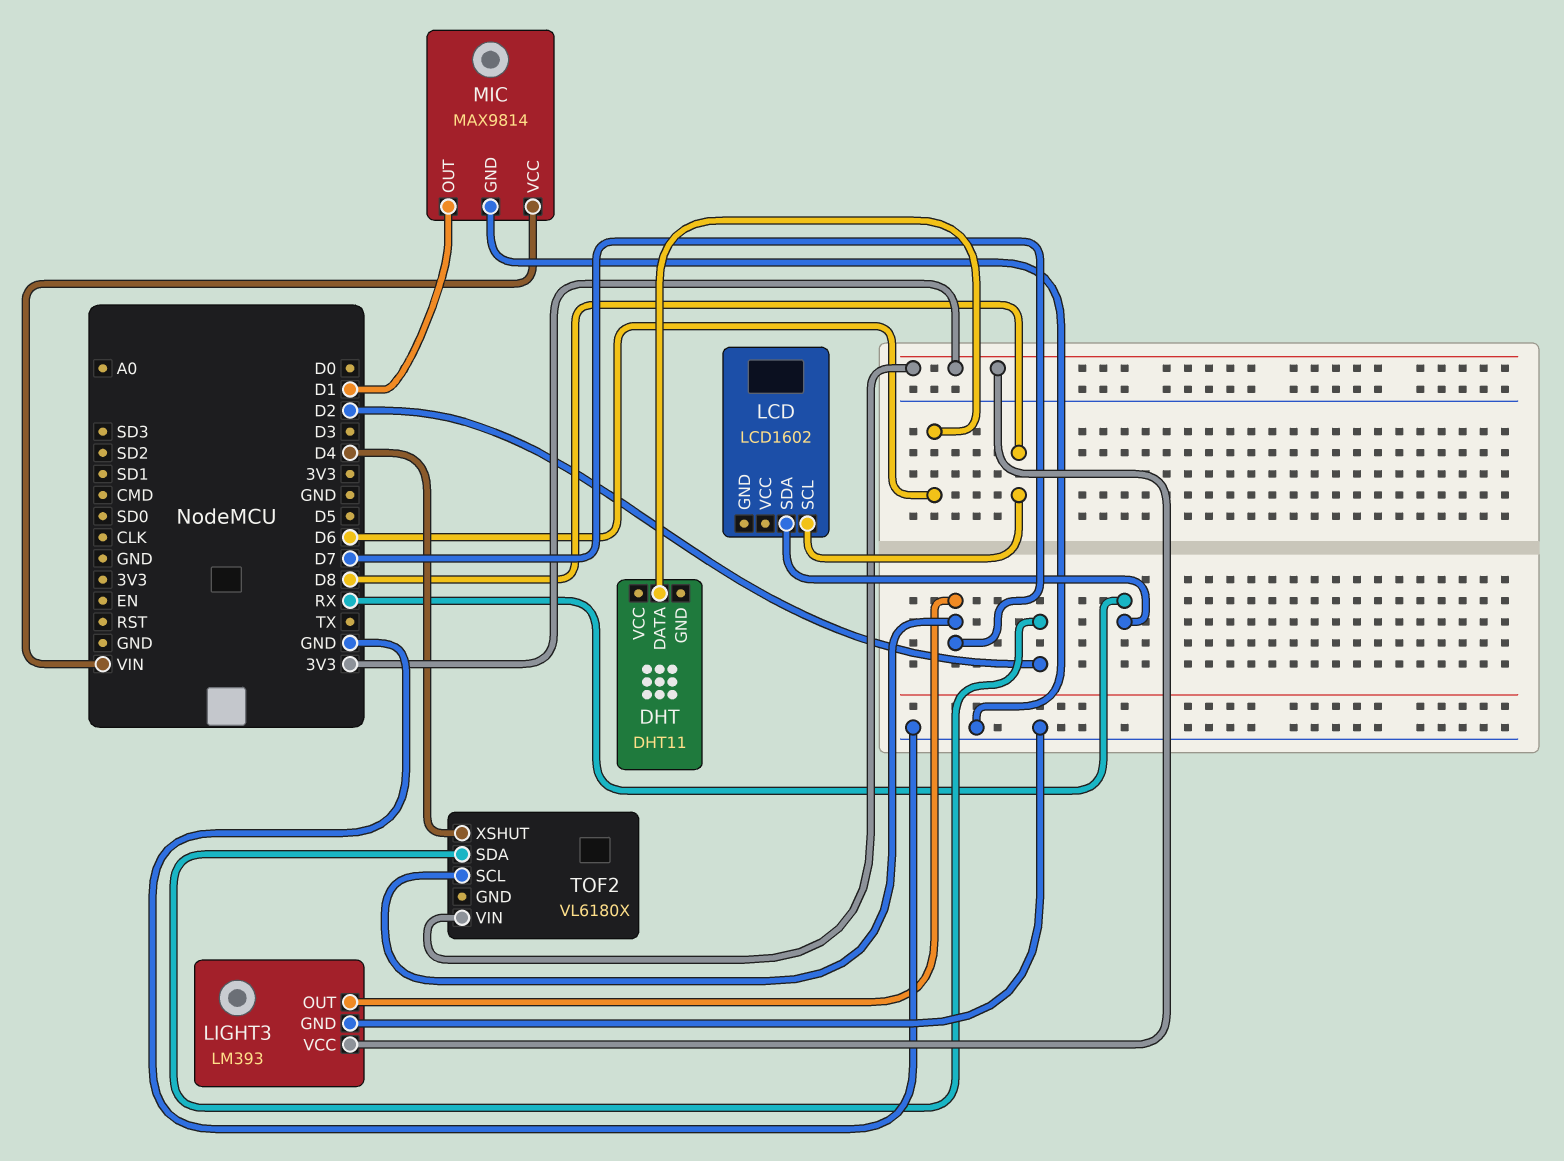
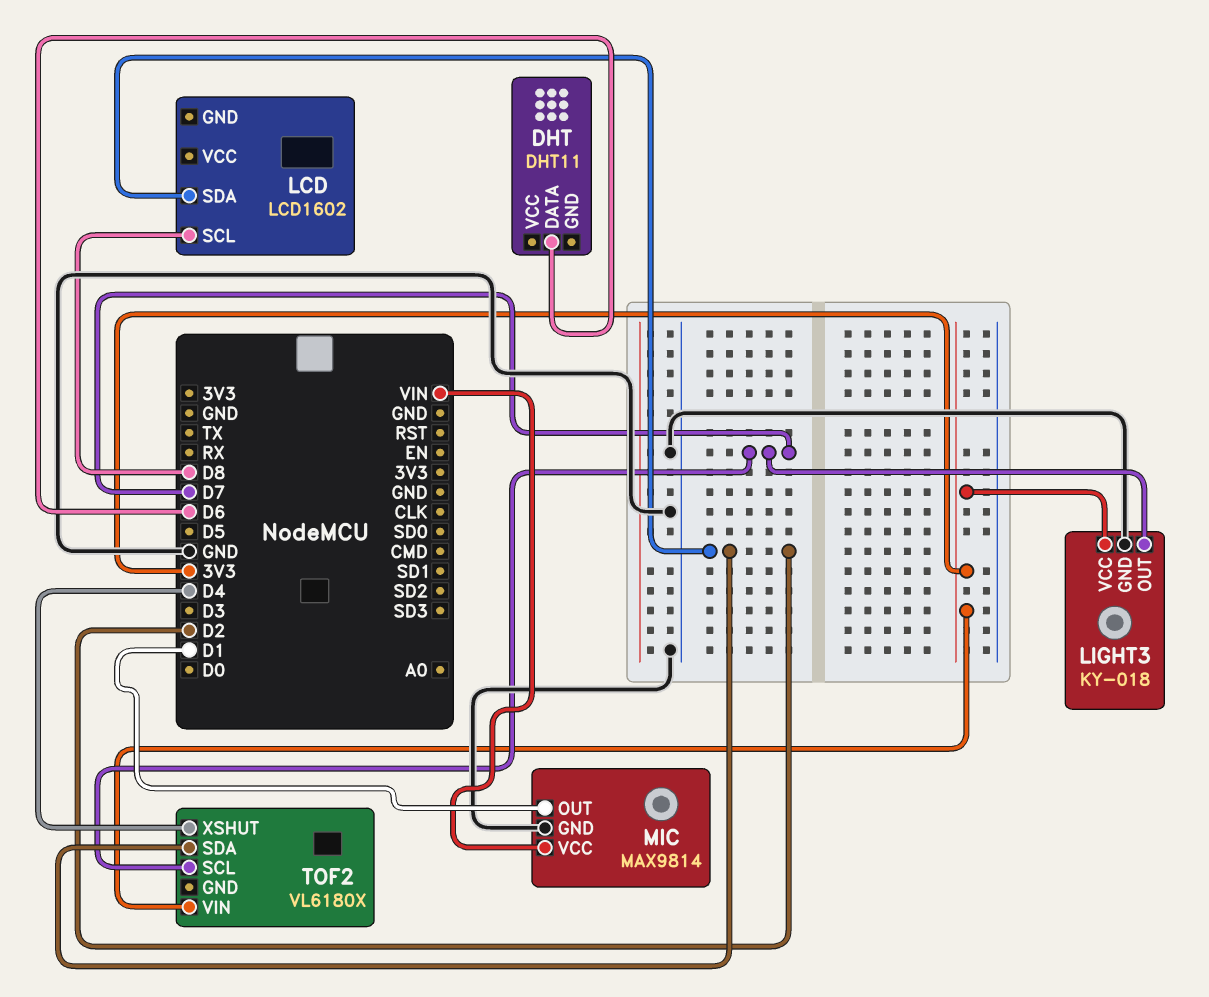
LCD pin SDA: RX -> D2
LIGHT3: LM393 -> KY-018

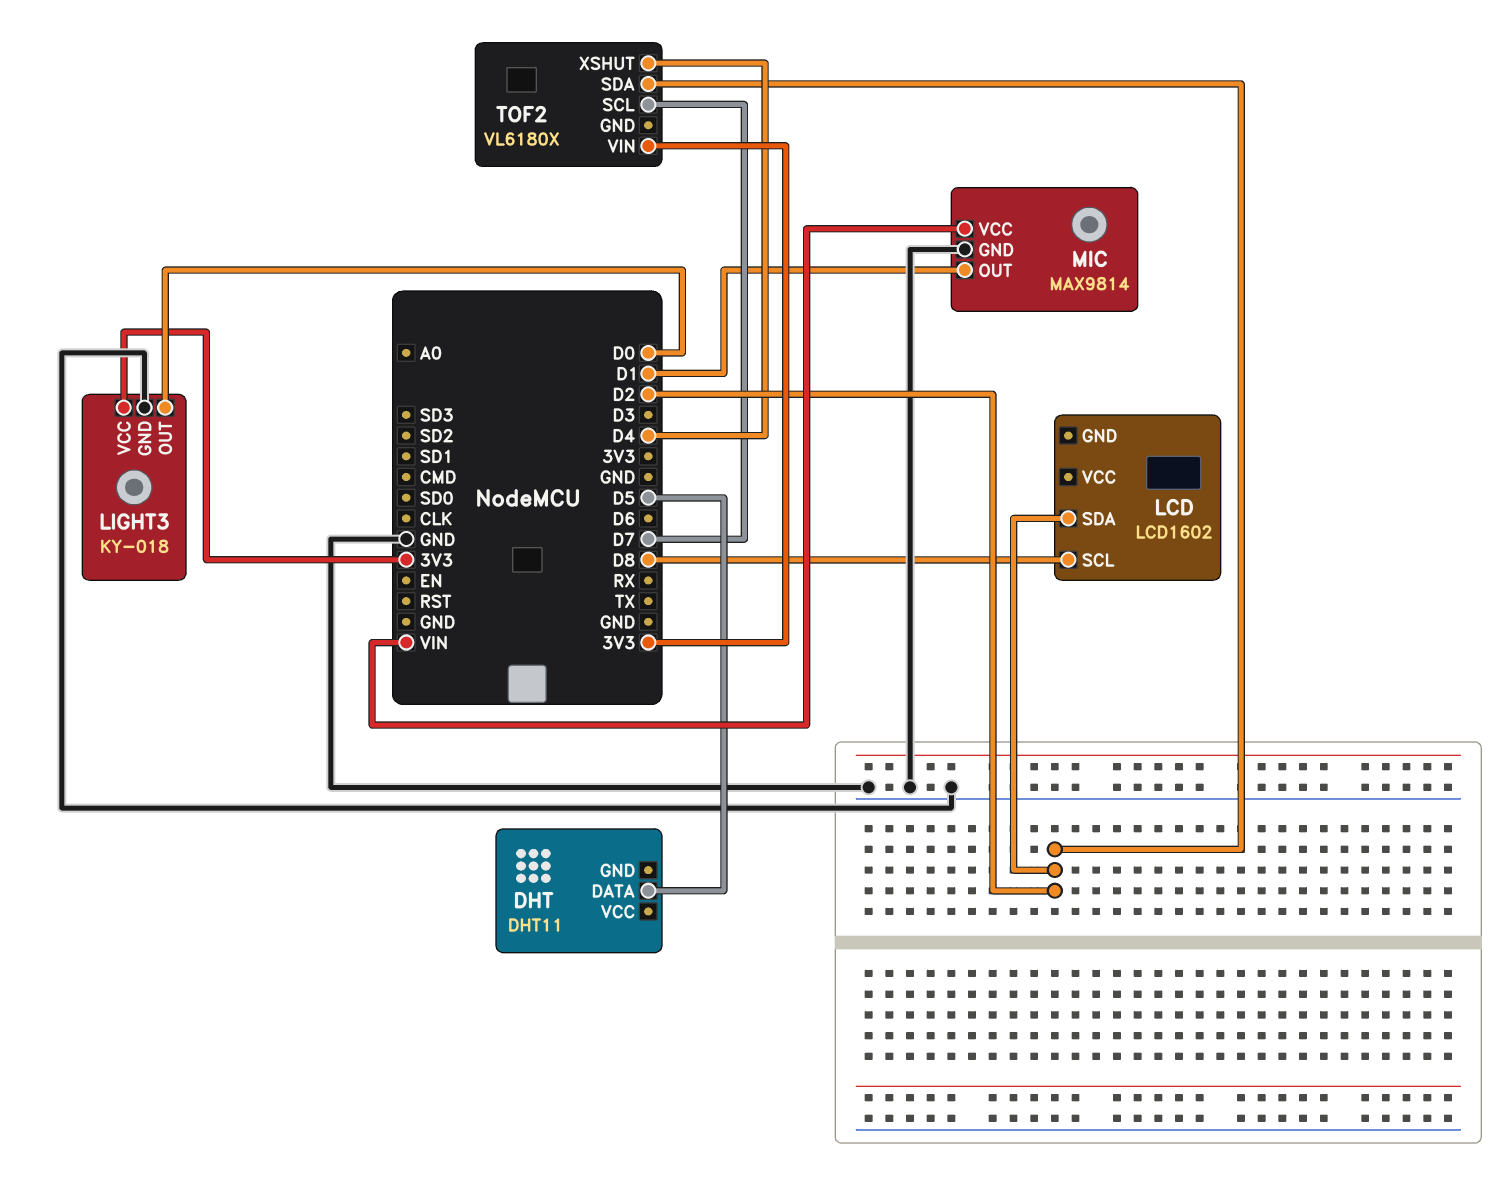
DHT pin DATA: D6 -> D5
LIGHT3 pin OUT: D7 -> D0

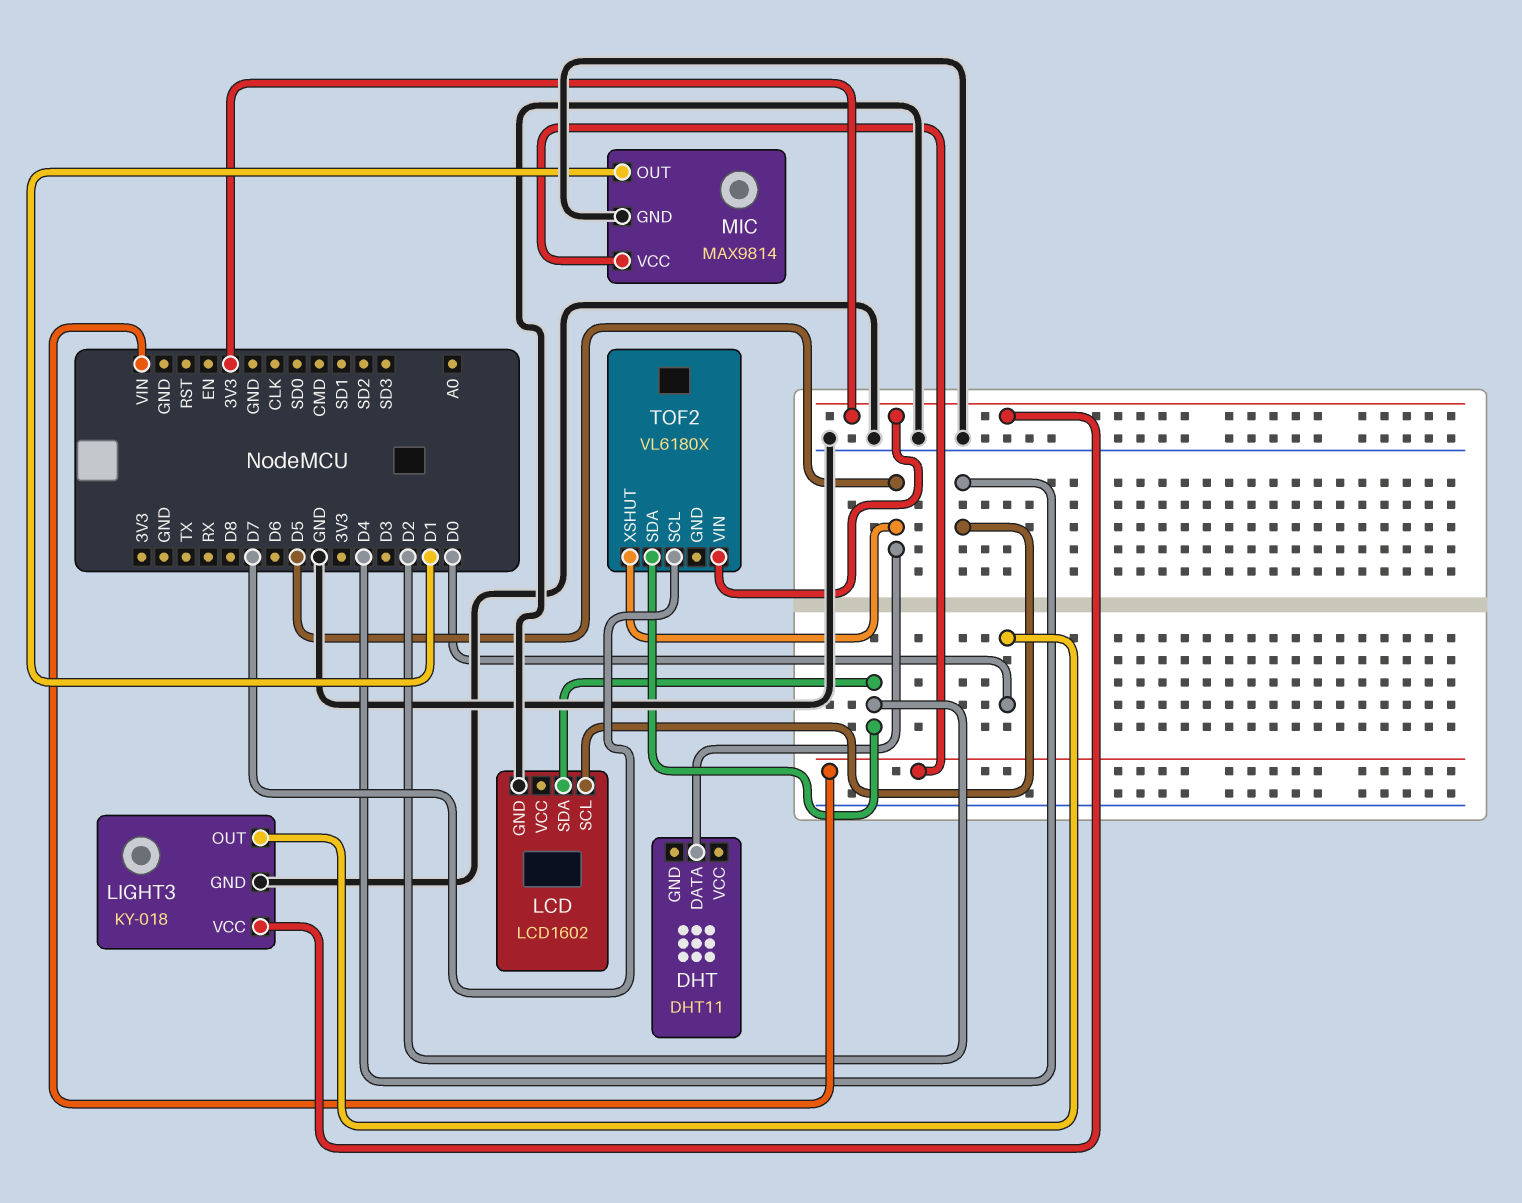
LCD pin GND: none -> GND
LCD pin SCL: D8 -> D4
TOF2 pin XSHUT: D4 -> D5

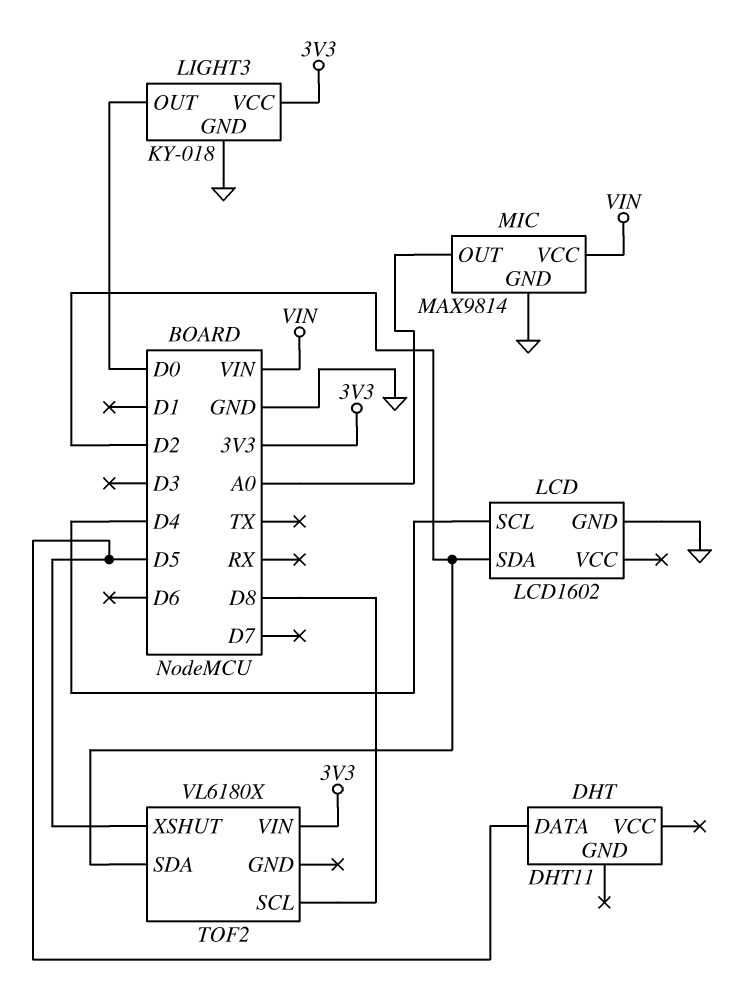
MIC pin OUT: D1 -> A0
TOF2 pin SCL: D7 -> D8

